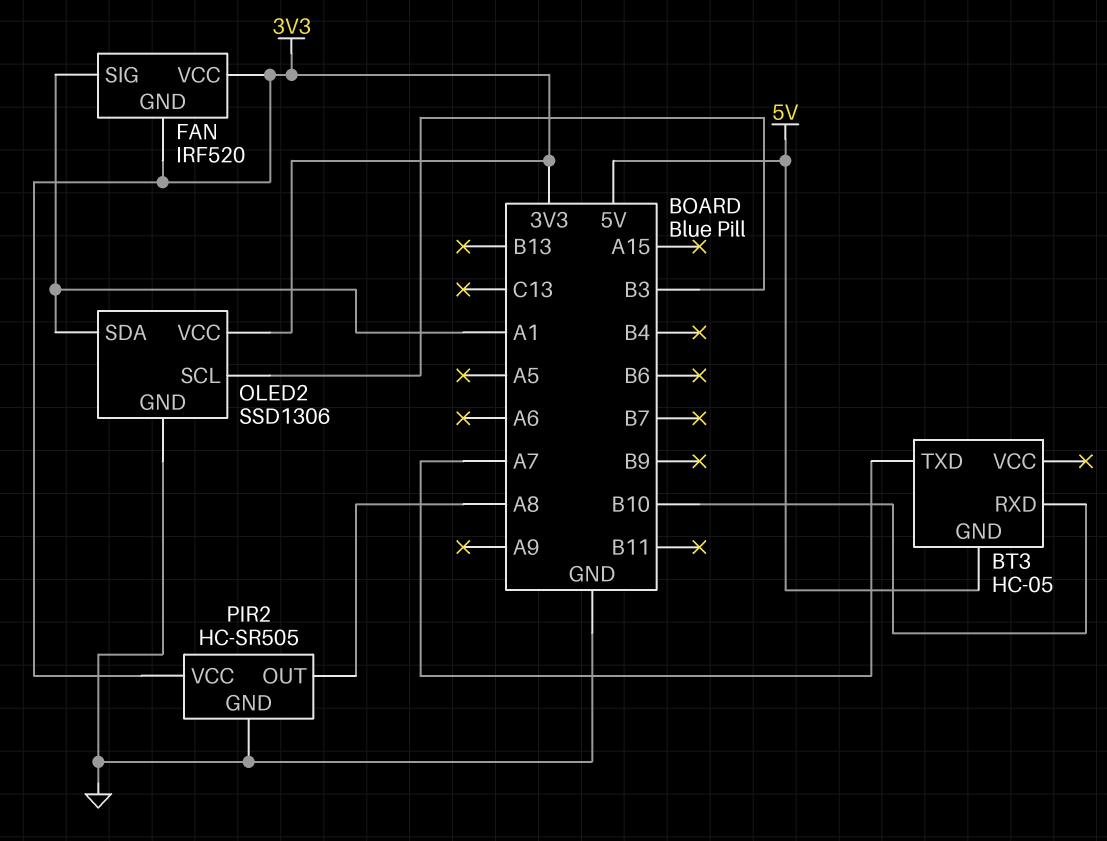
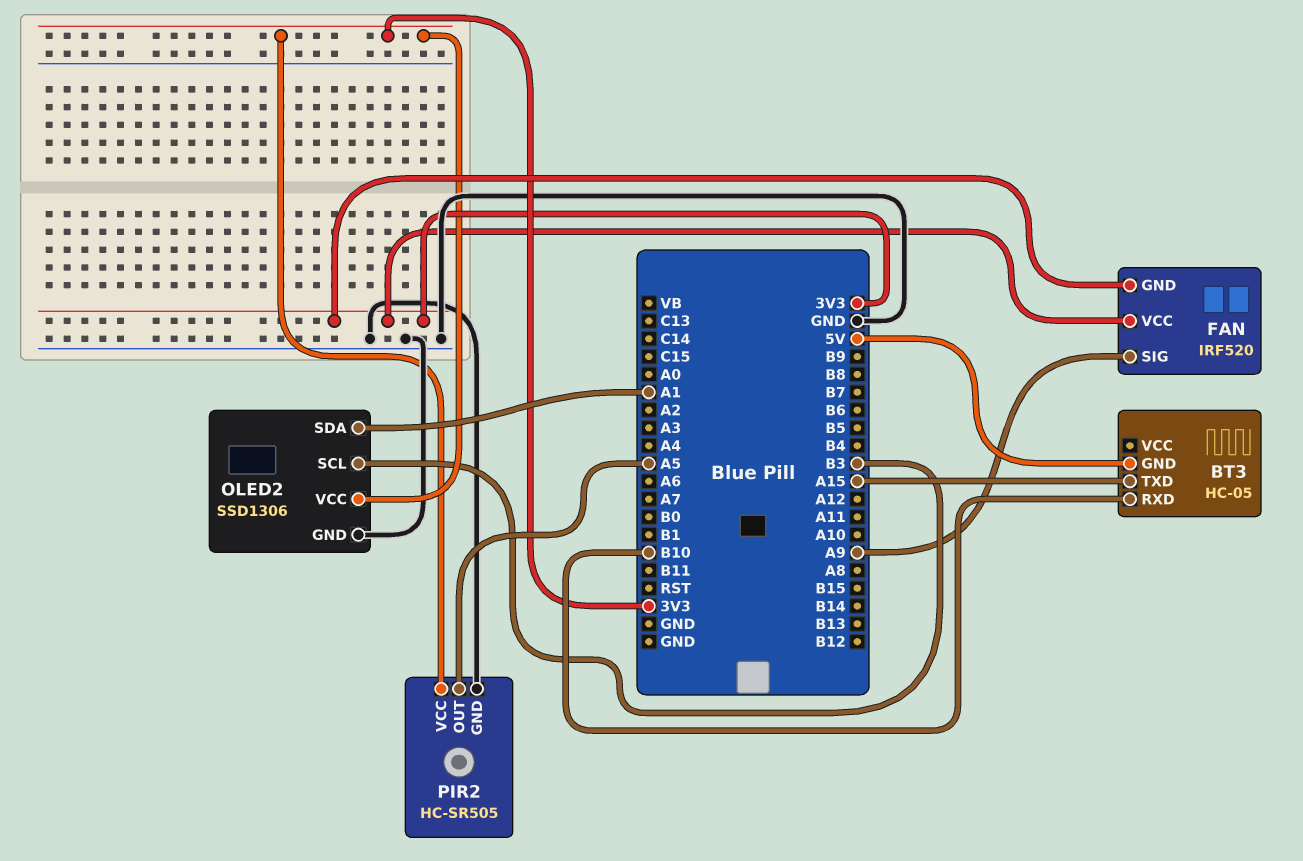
BT3 pin TXD: A7 -> A15
FAN pin SIG: A1 -> A9
PIR2 pin OUT: A8 -> A5

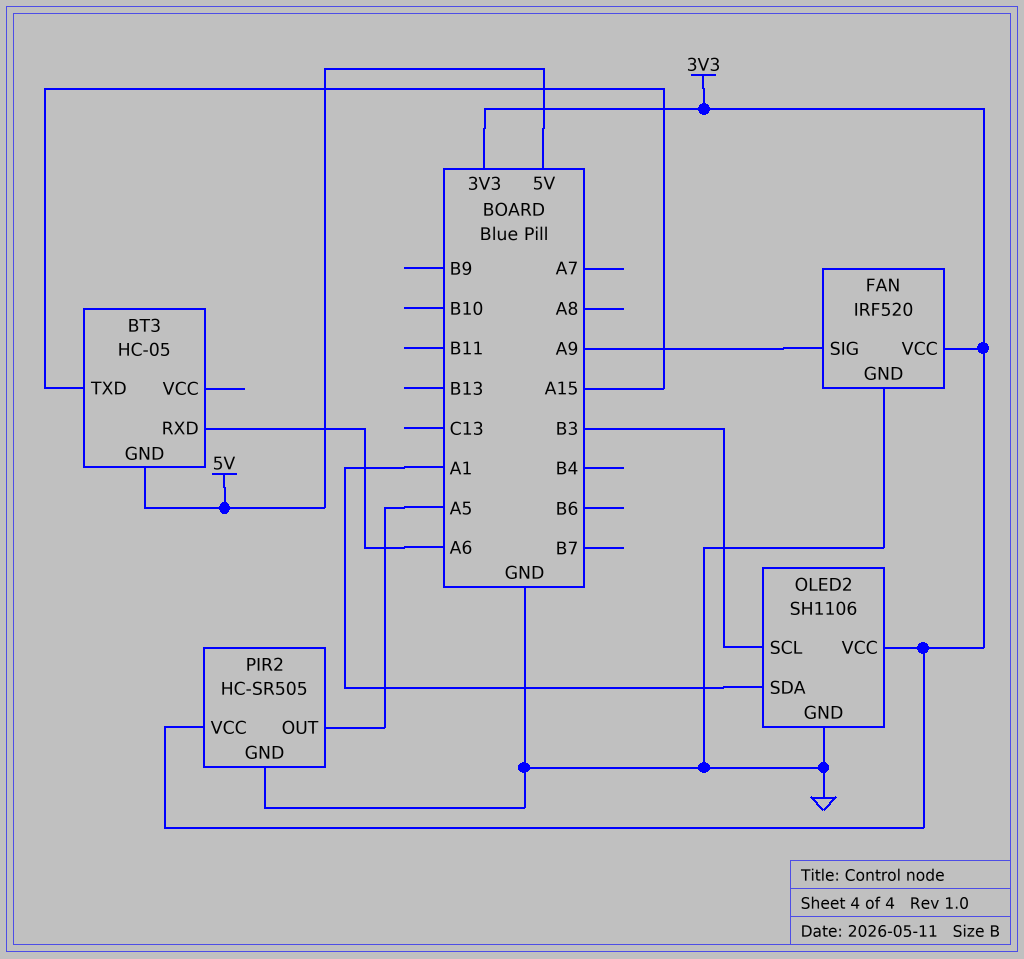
BT3 pin RXD: B10 -> A6
FAN pin GND: 3V3 -> GND
OLED2: SSD1306 -> SH1106

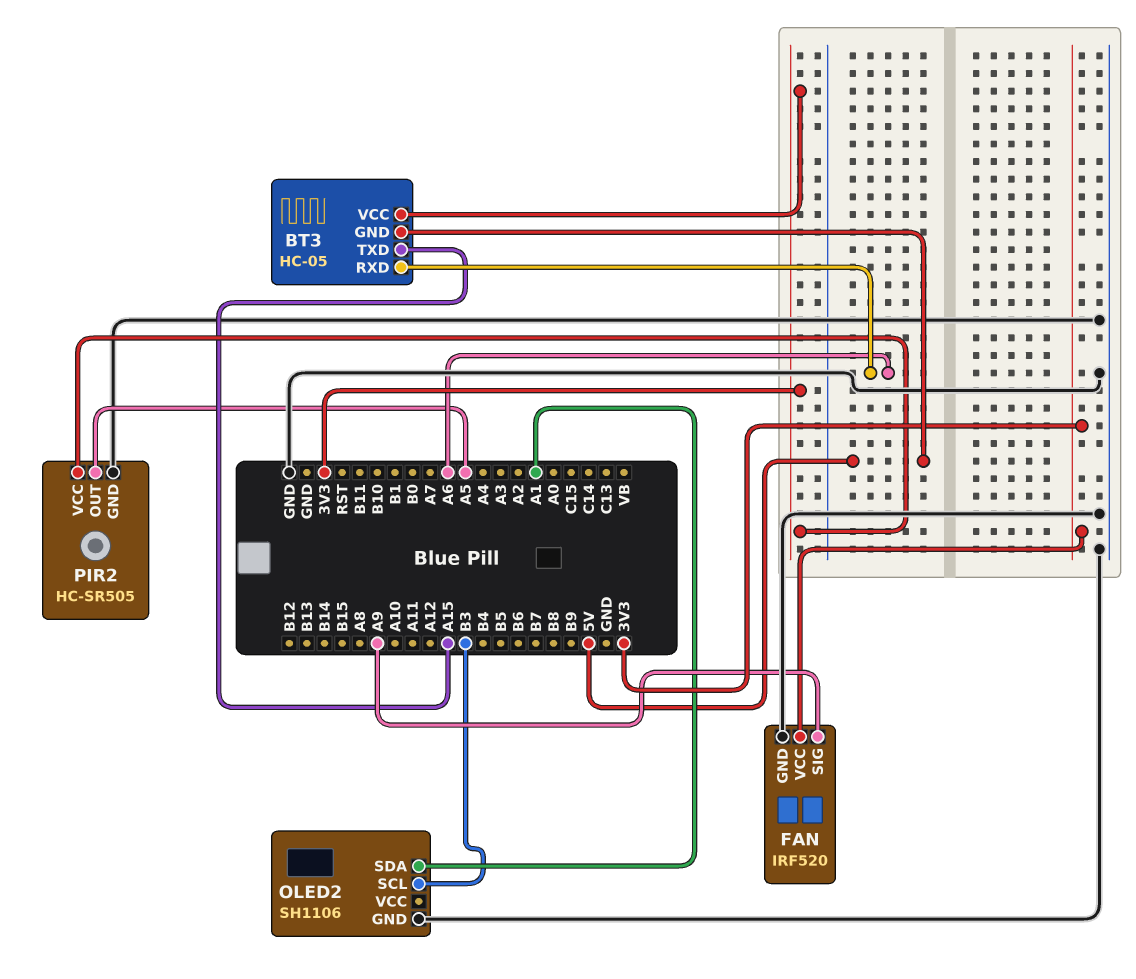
BT3 pin VCC: none -> 3V3
OLED2 pin VCC: 3V3 -> none

